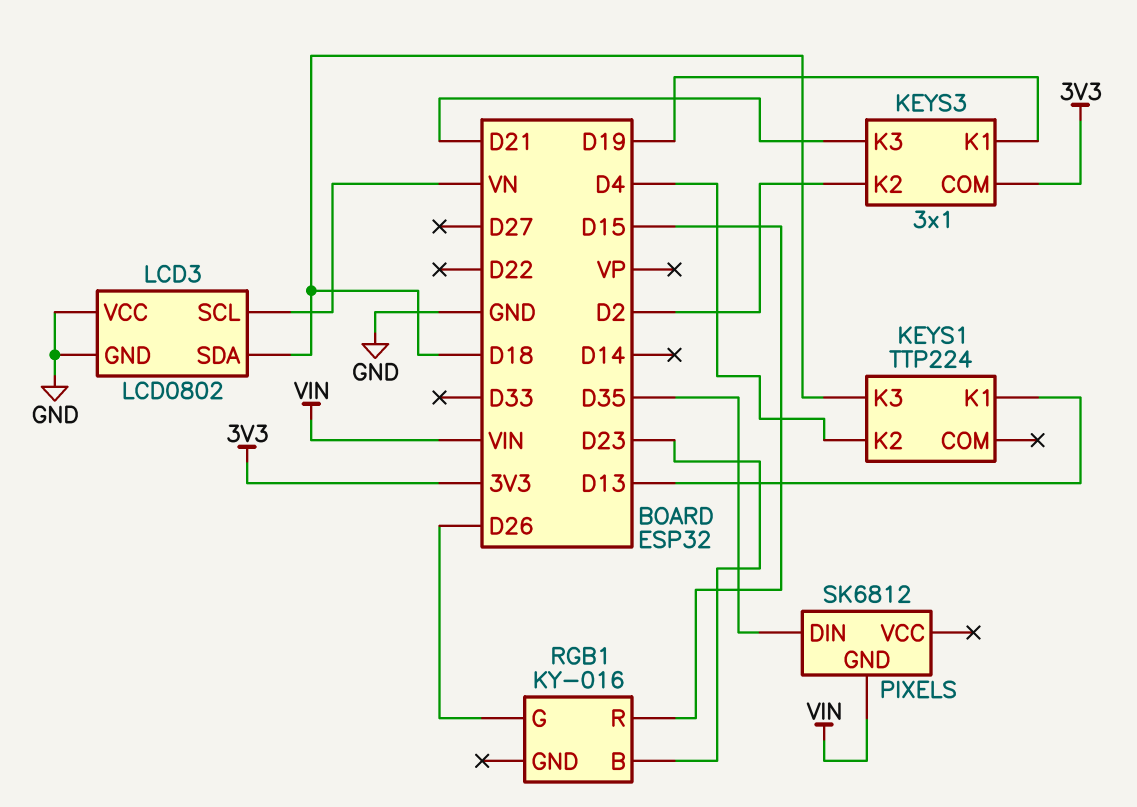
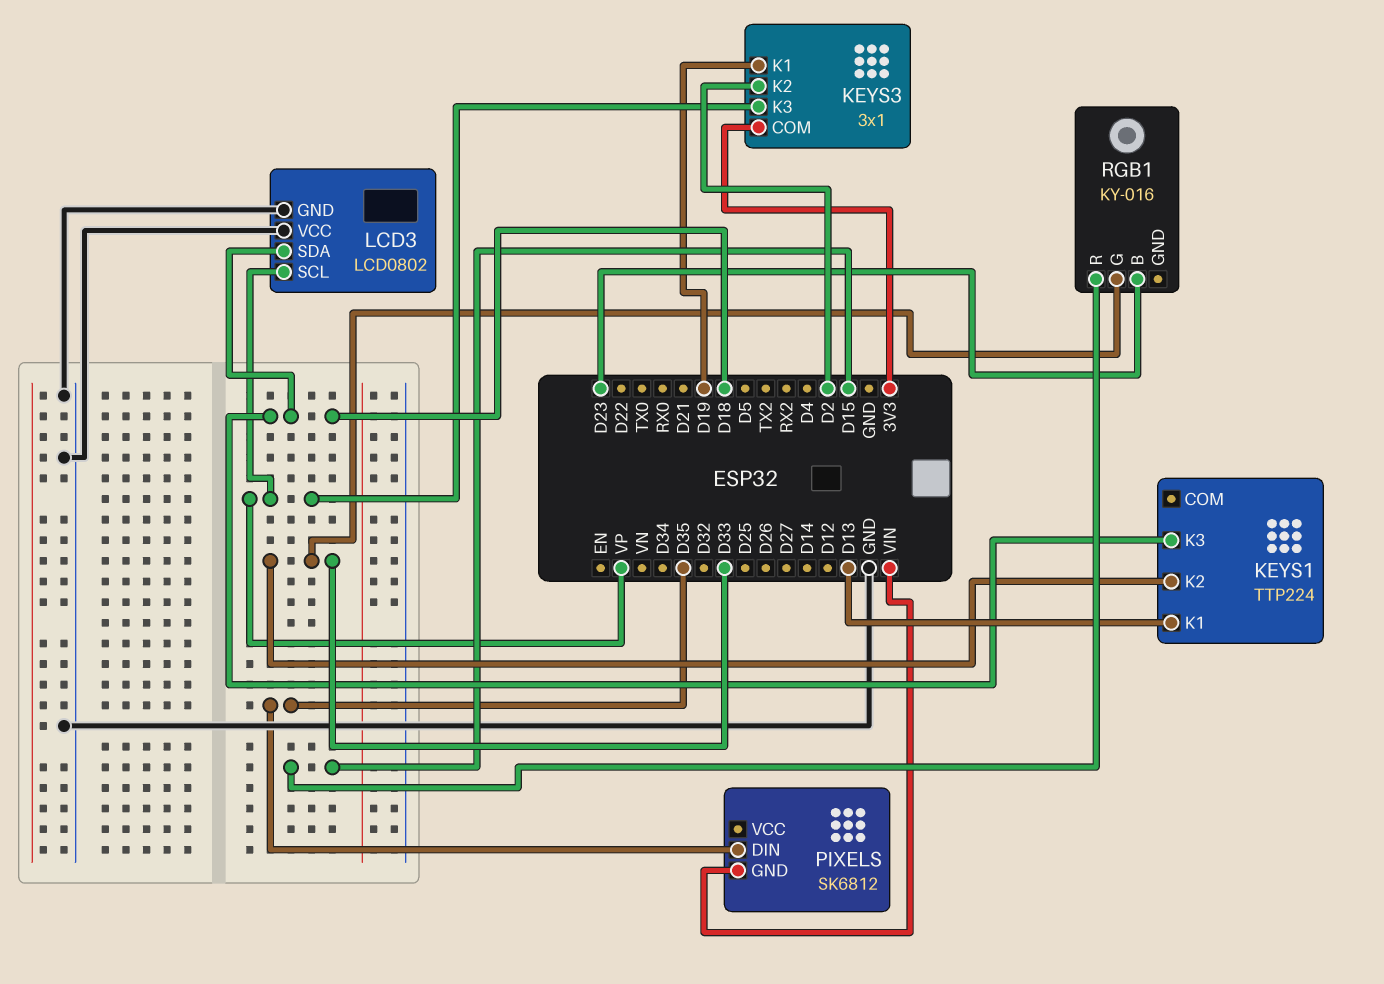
KEYS1 pin K2: D4 -> D33
KEYS3 pin K3: D21 -> VP
LCD3 pin SCL: VN -> VP
RGB1 pin G: D26 -> D33

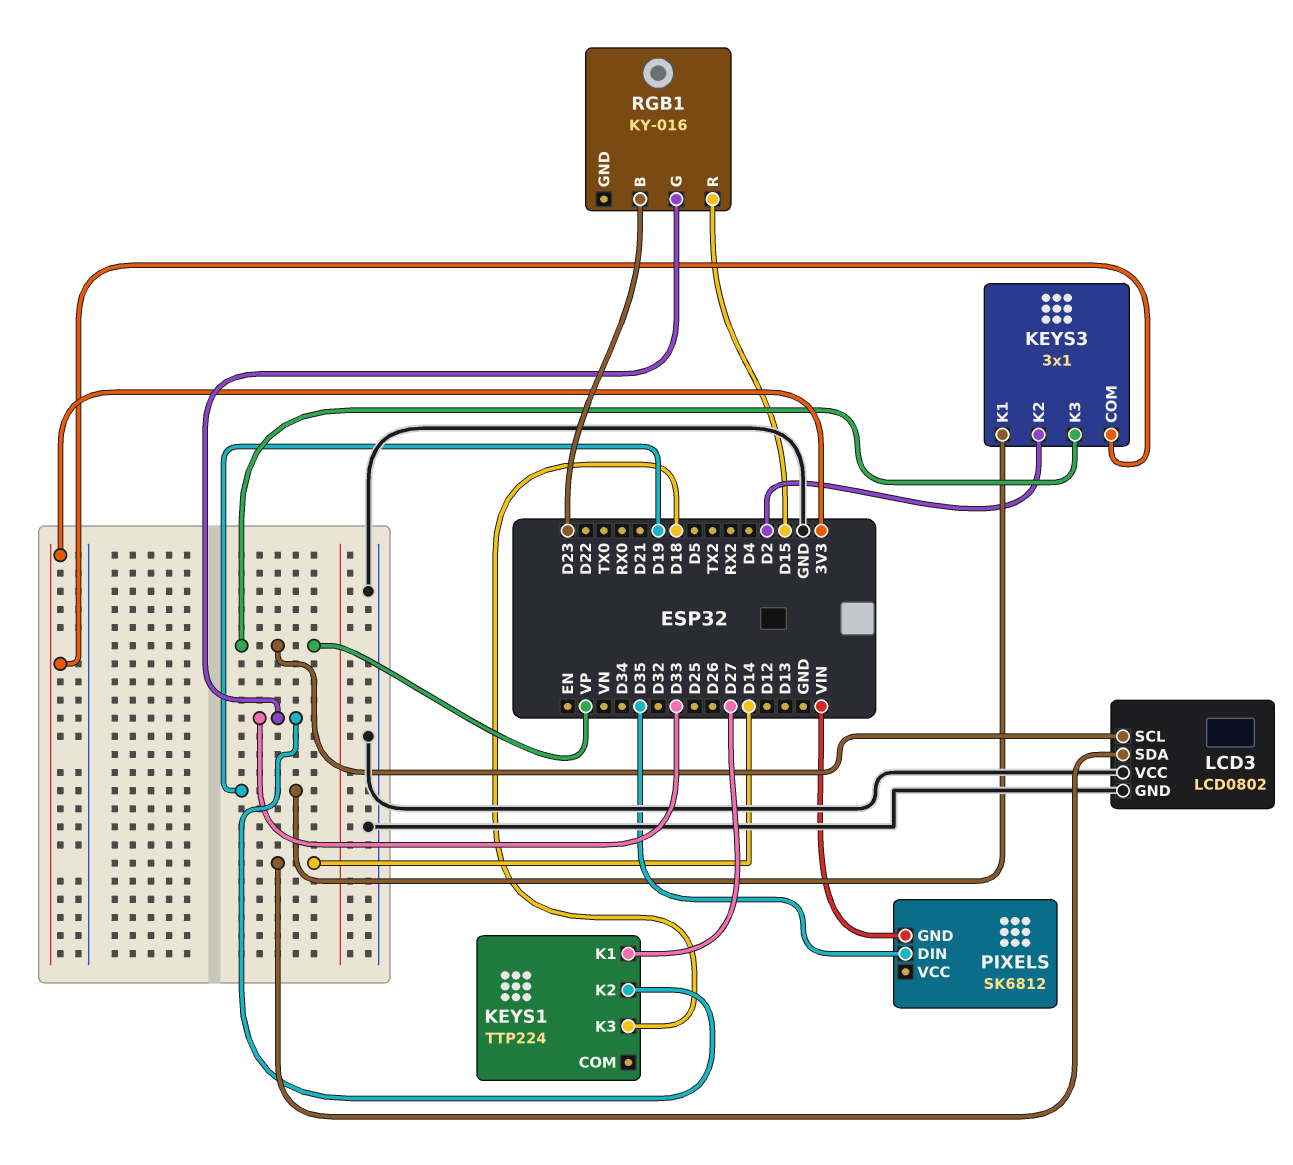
KEYS1 pin K1: D13 -> D27
LCD3 pin SDA: D18 -> D14

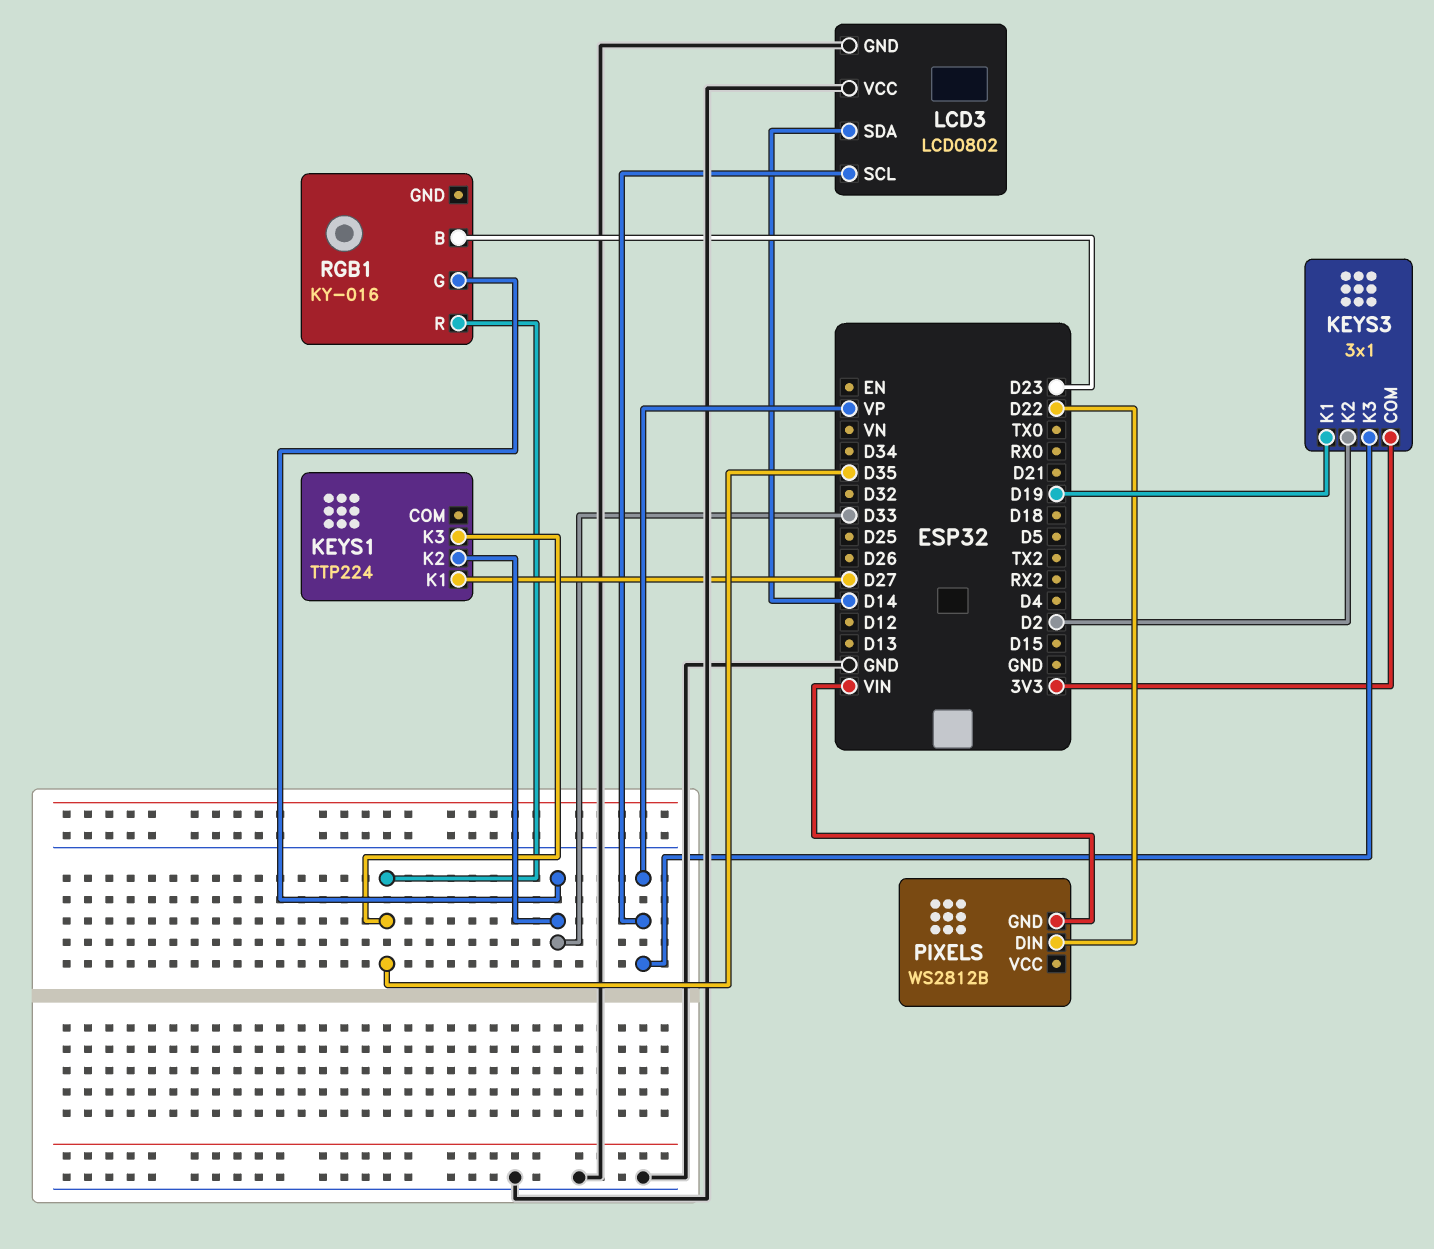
KEYS1 pin K3: D18 -> D35
PIXELS: SK6812 -> WS2812B
PIXELS pin DIN: D35 -> D22
RGB1 pin R: D15 -> D35

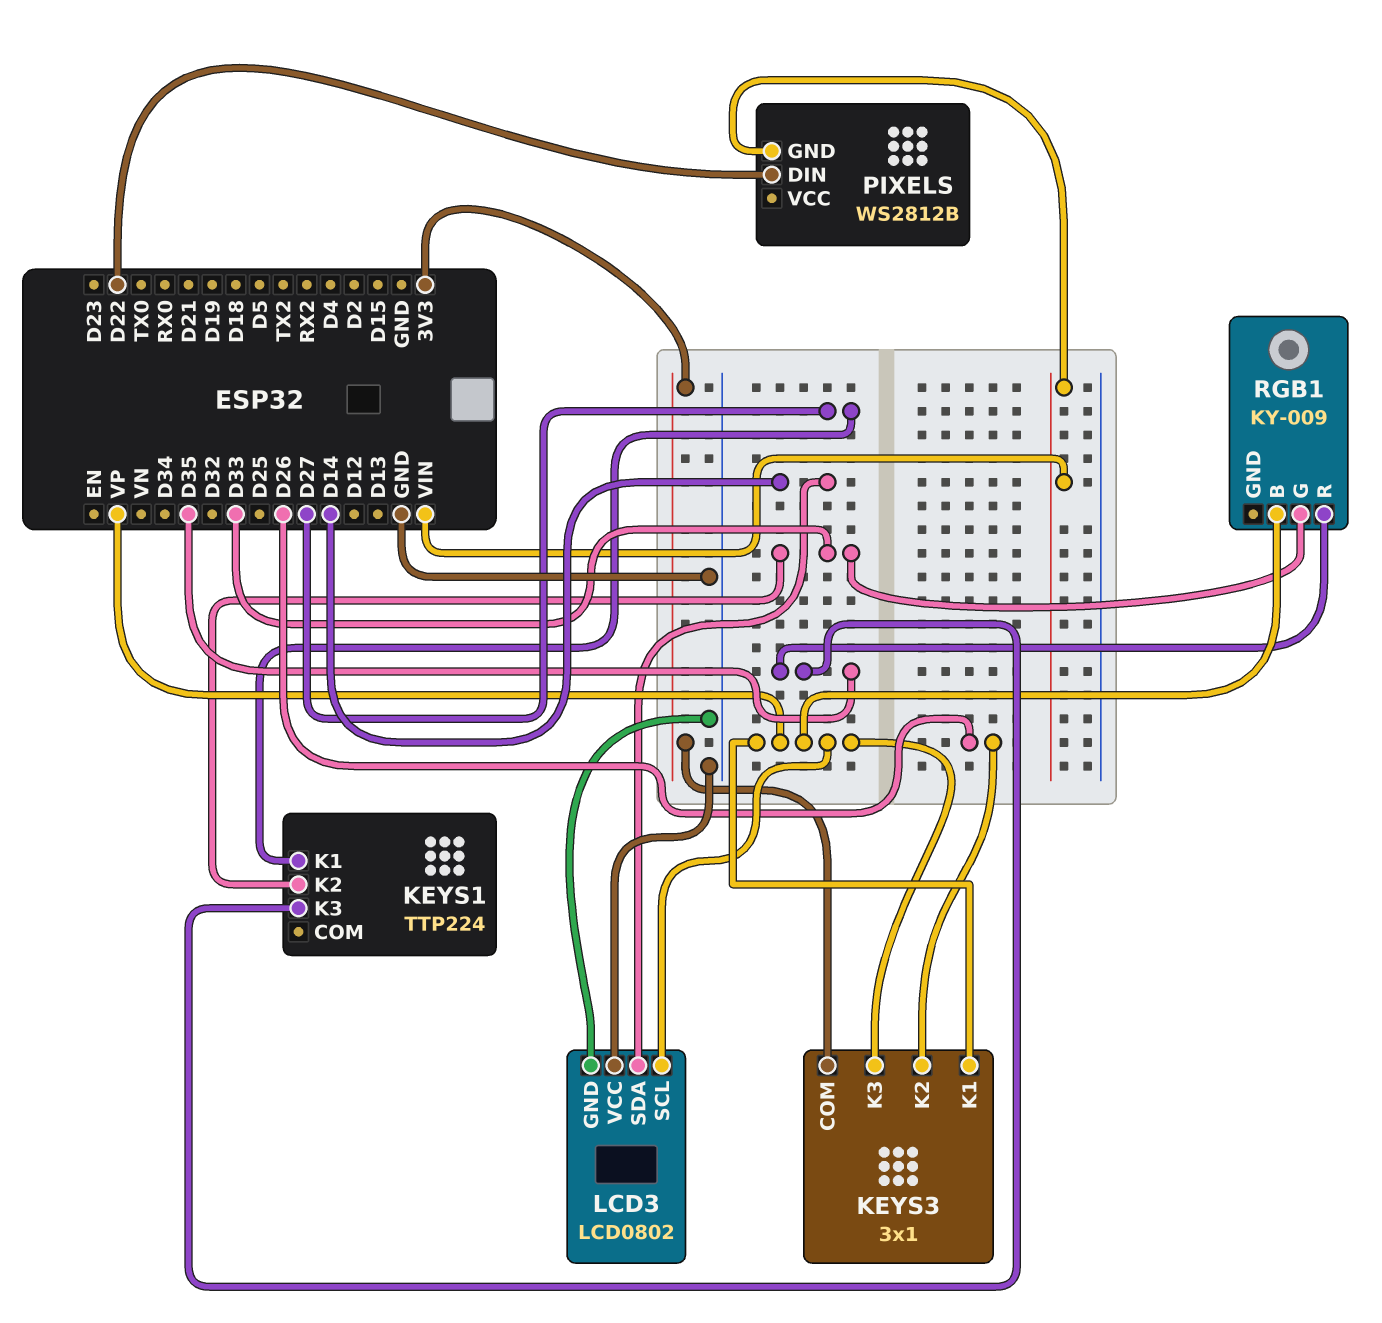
KEYS3 pin K1: D19 -> VP
KEYS3 pin K2: D2 -> D26
RGB1: KY-016 -> KY-009
RGB1 pin B: D23 -> VP

